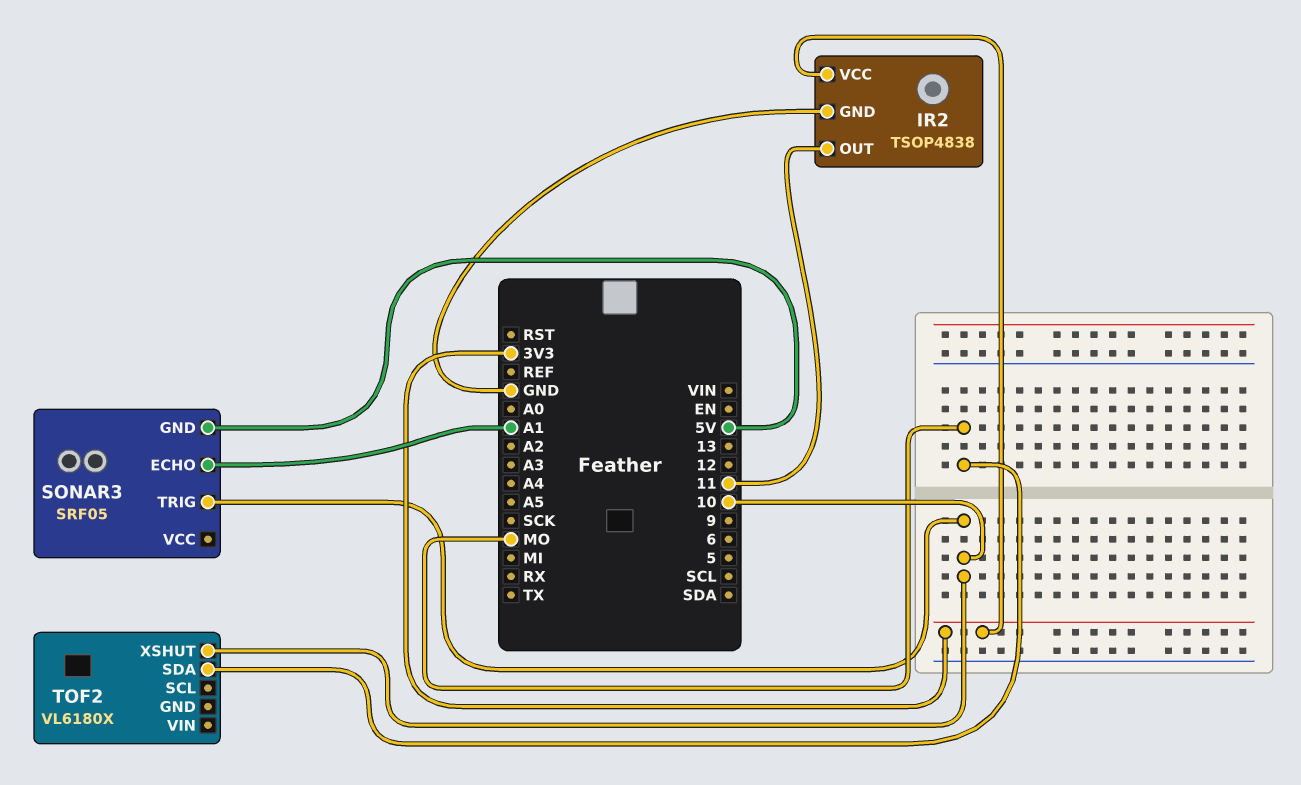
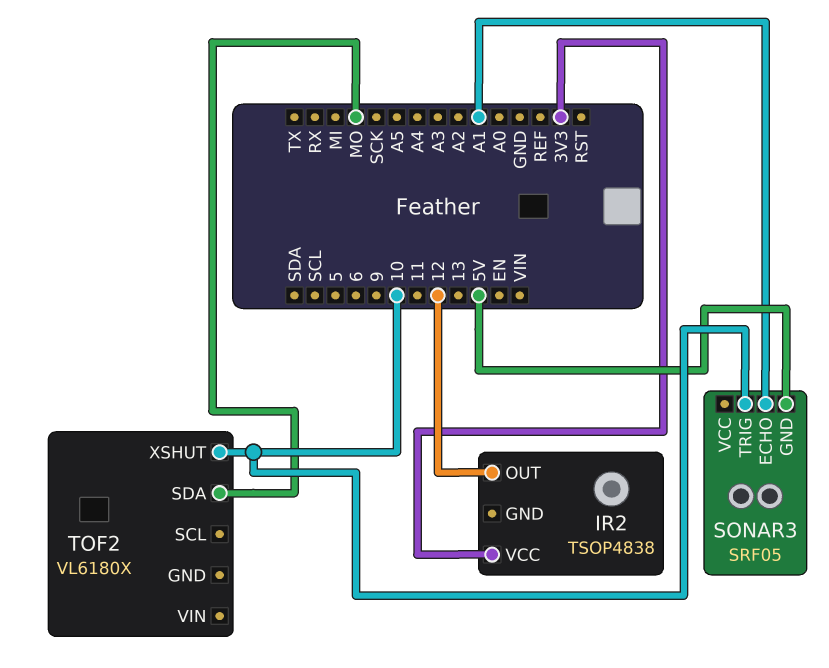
IR2 pin GND: GND -> none
IR2 pin OUT: 11 -> 12

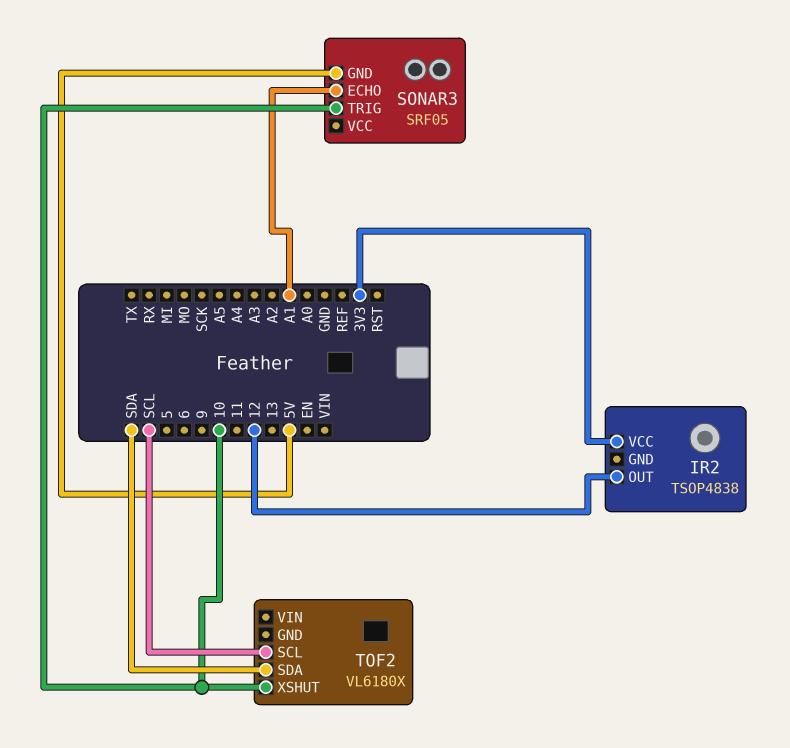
TOF2 pin SCL: none -> SCL
TOF2 pin SDA: MO -> SDA

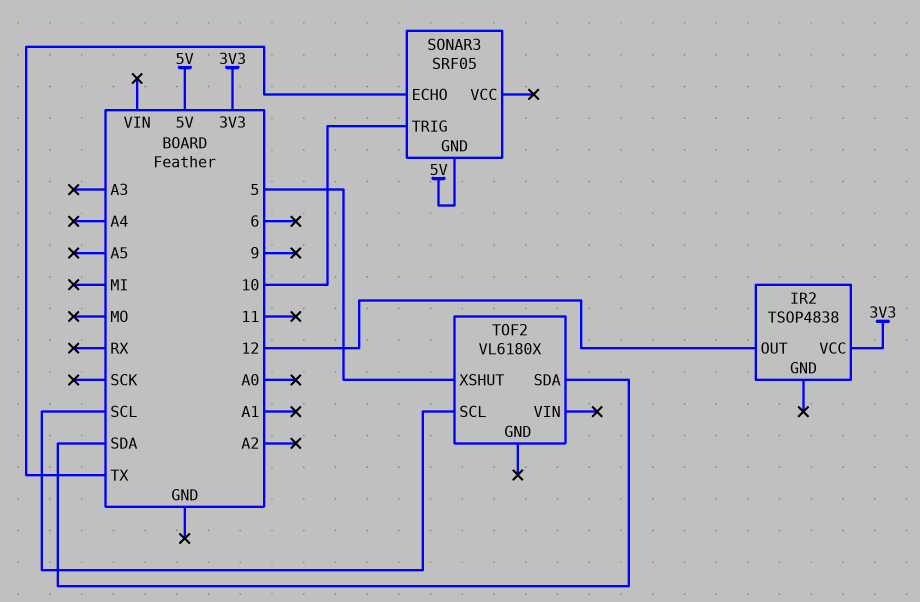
SONAR3 pin ECHO: A1 -> TX
TOF2 pin XSHUT: 10 -> 5

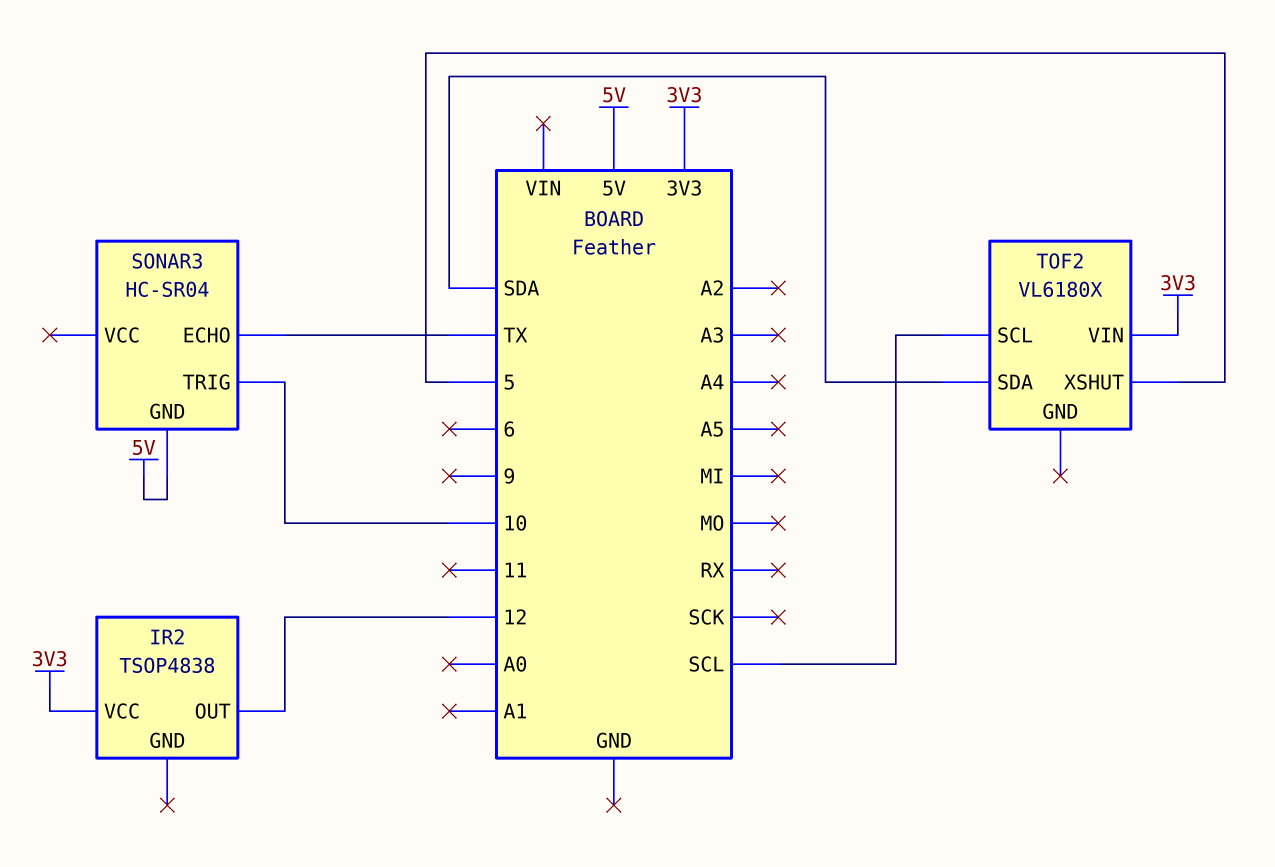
SONAR3: SRF05 -> HC-SR04
TOF2 pin VIN: none -> 3V3

